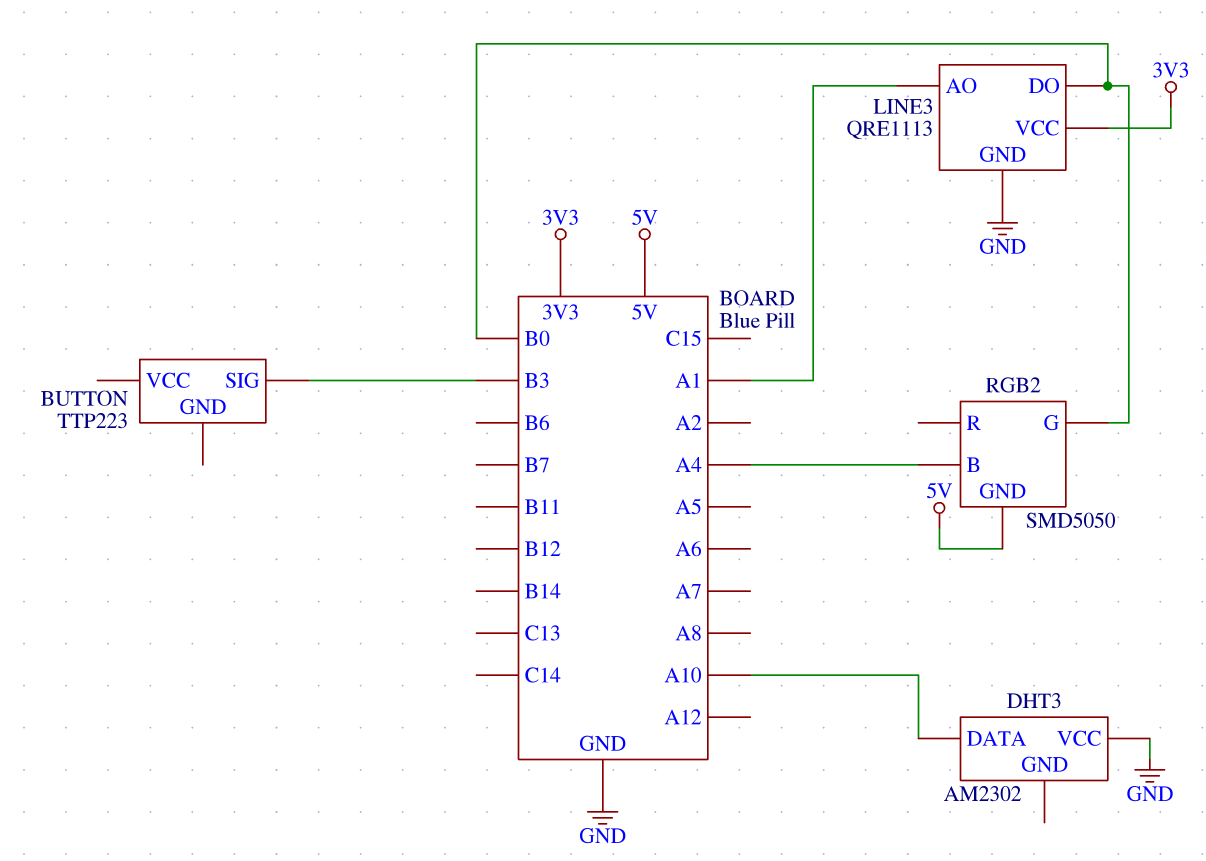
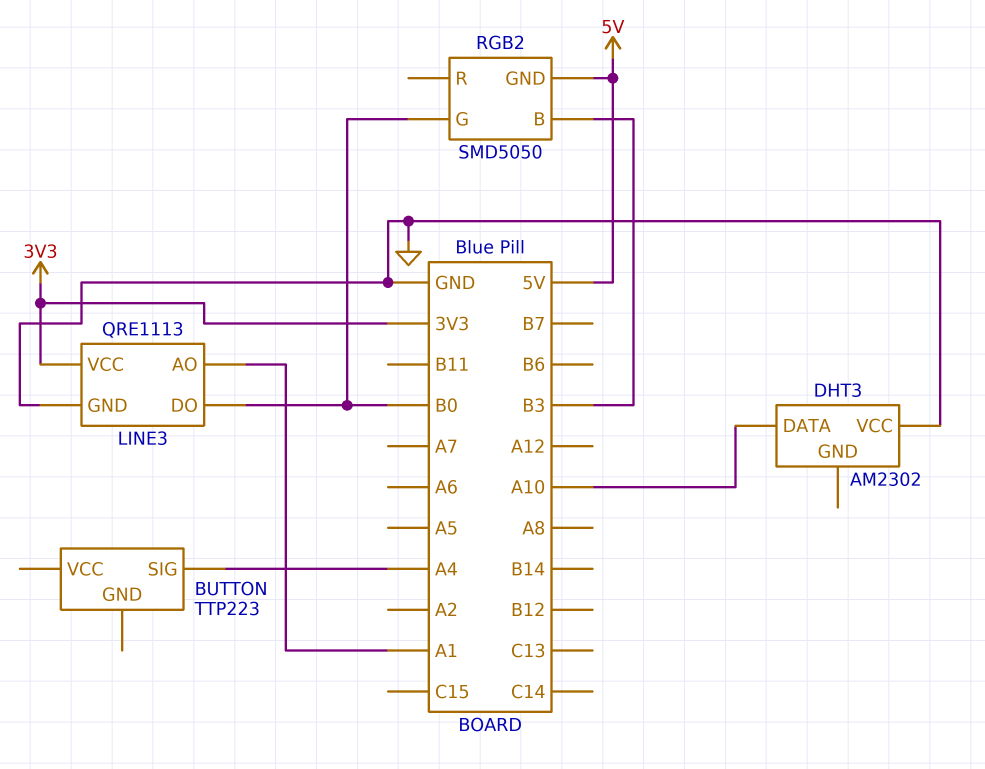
BUTTON pin SIG: B3 -> A4
RGB2 pin B: A4 -> B3

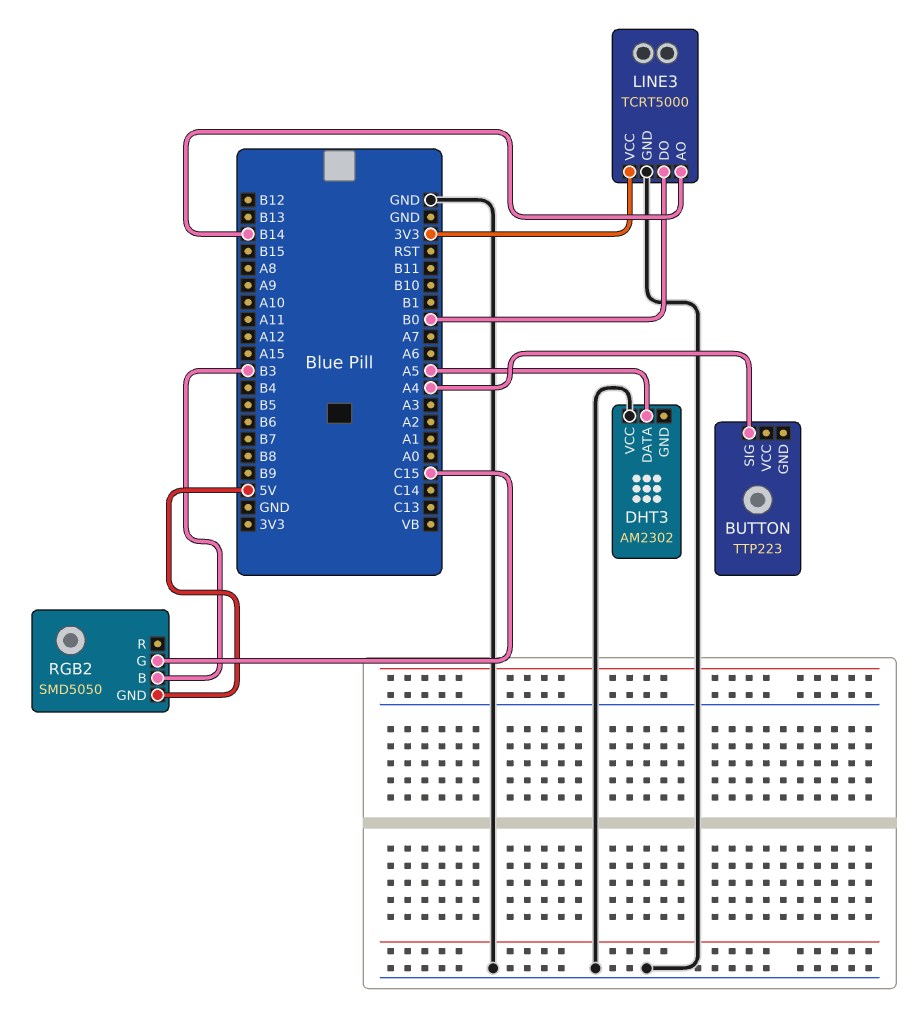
DHT3 pin DATA: A10 -> A5
LINE3: QRE1113 -> TCRT5000
LINE3 pin AO: A1 -> B14
RGB2 pin G: B0 -> C15

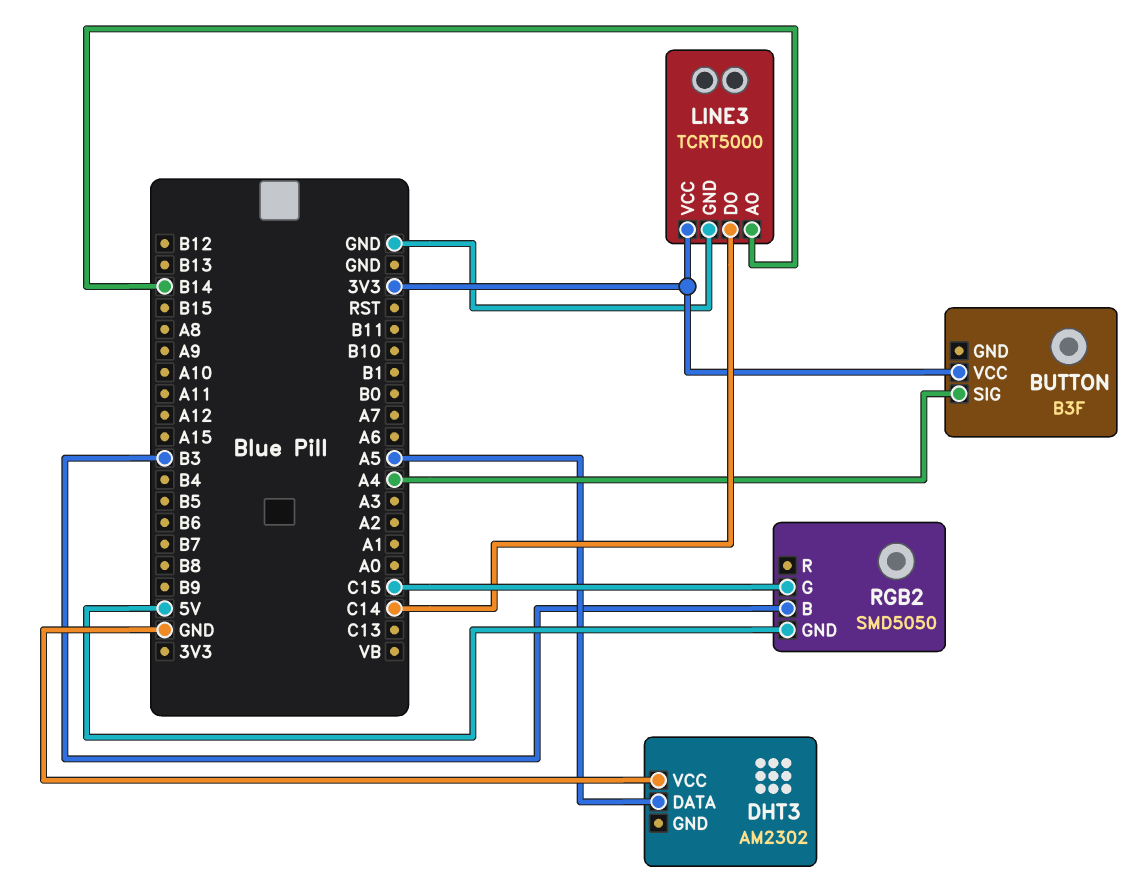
BUTTON: TTP223 -> B3F
BUTTON pin VCC: none -> 3V3
LINE3 pin DO: B0 -> C14

